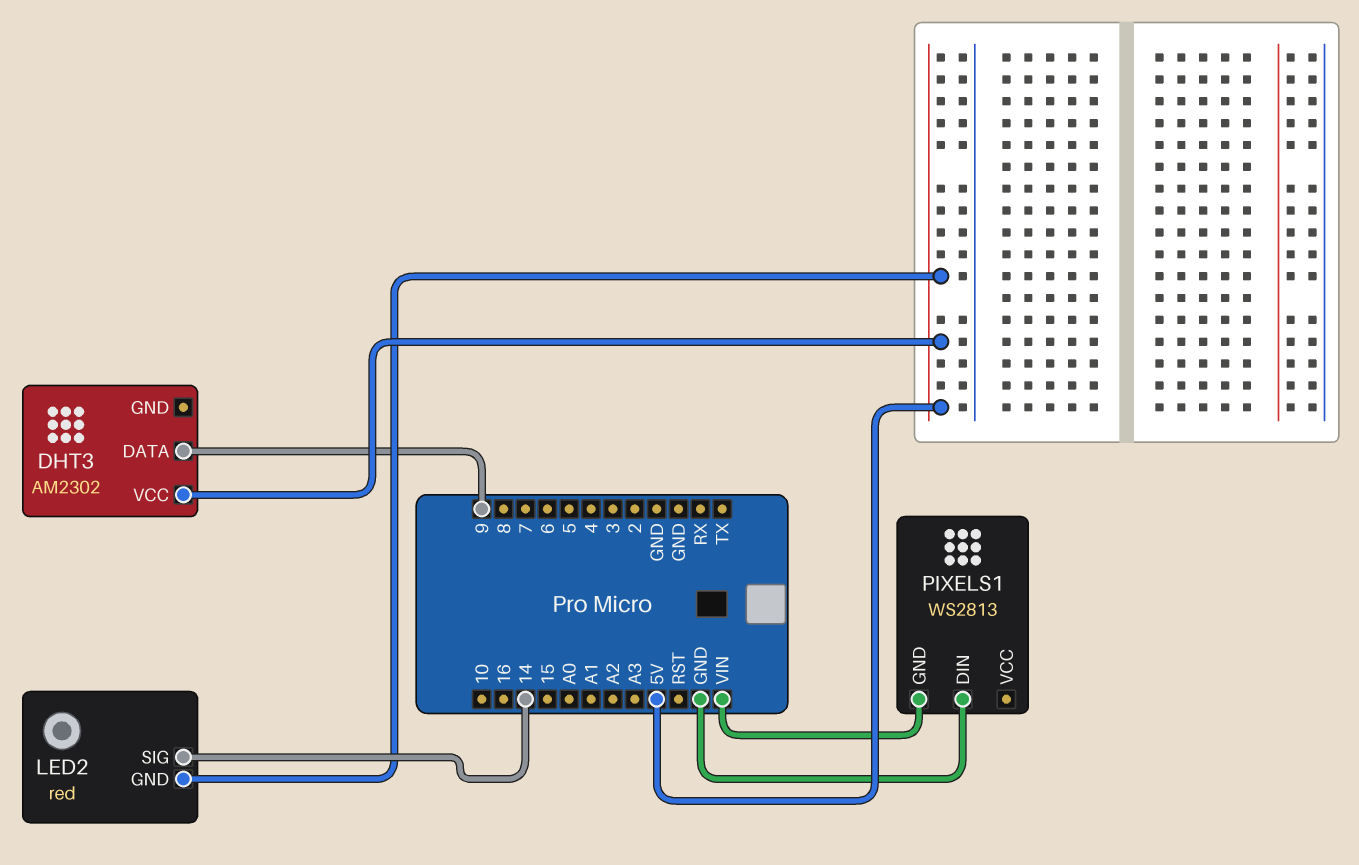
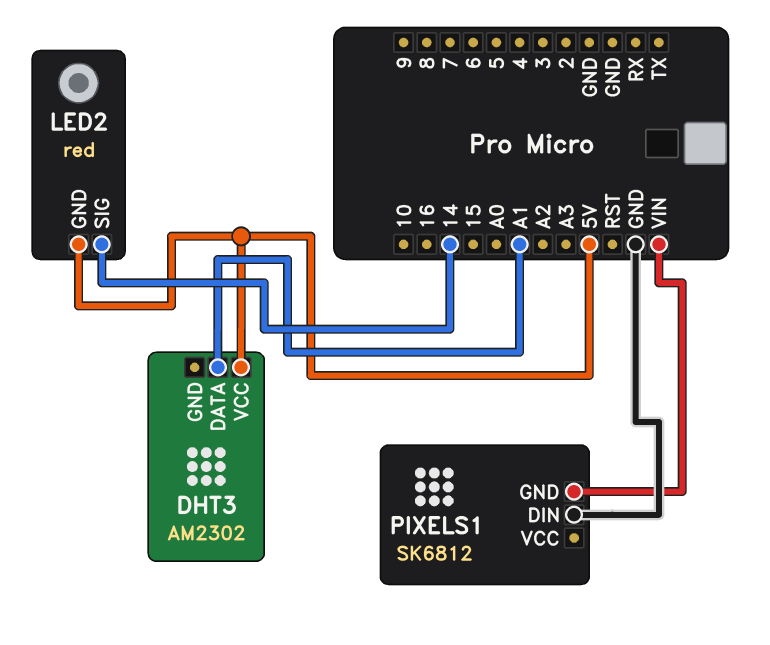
DHT3 pin DATA: 9 -> A1
PIXELS1: WS2813 -> SK6812

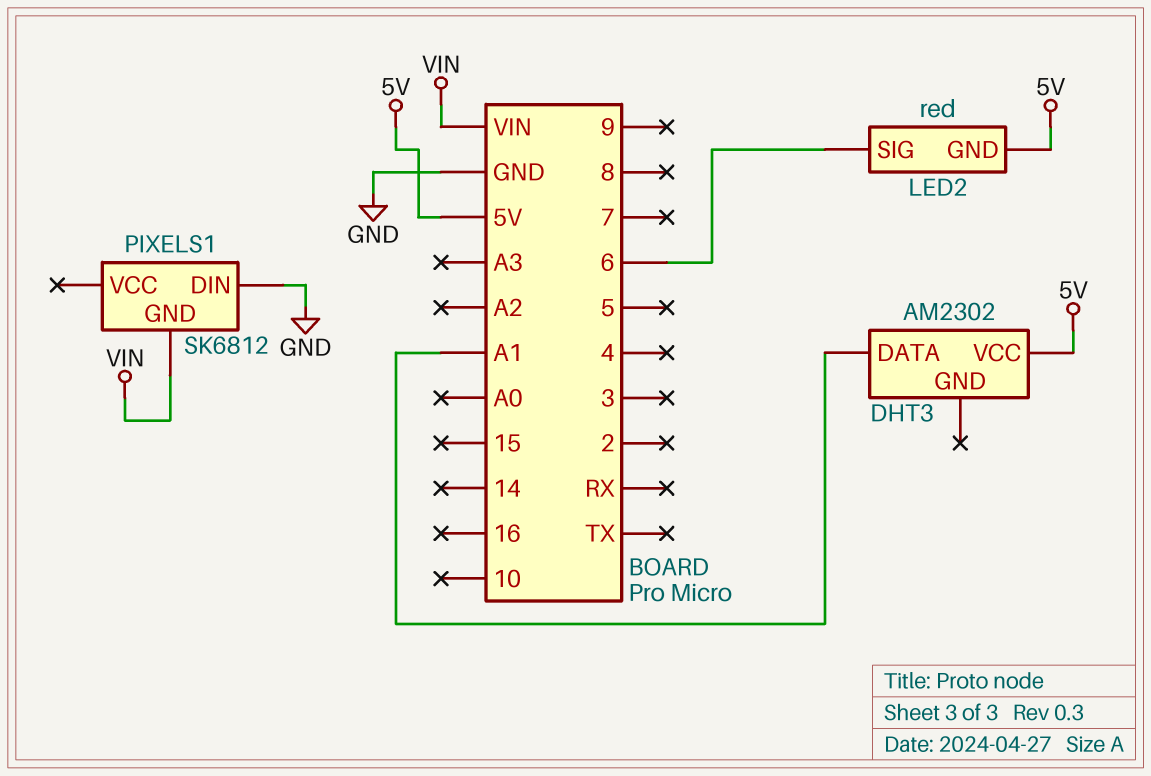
LED2 pin SIG: 14 -> 6

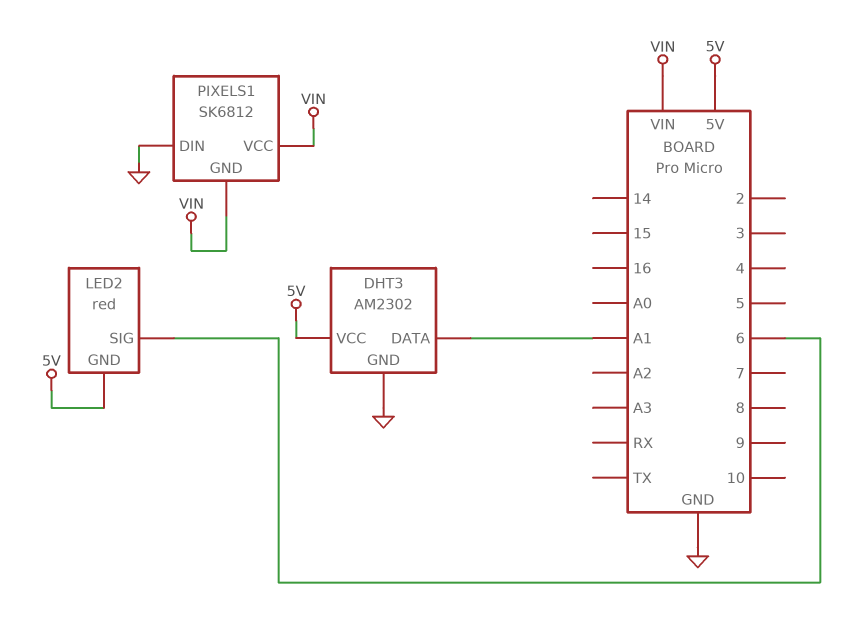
DHT3 pin GND: none -> GND
PIXELS1 pin VCC: none -> VIN

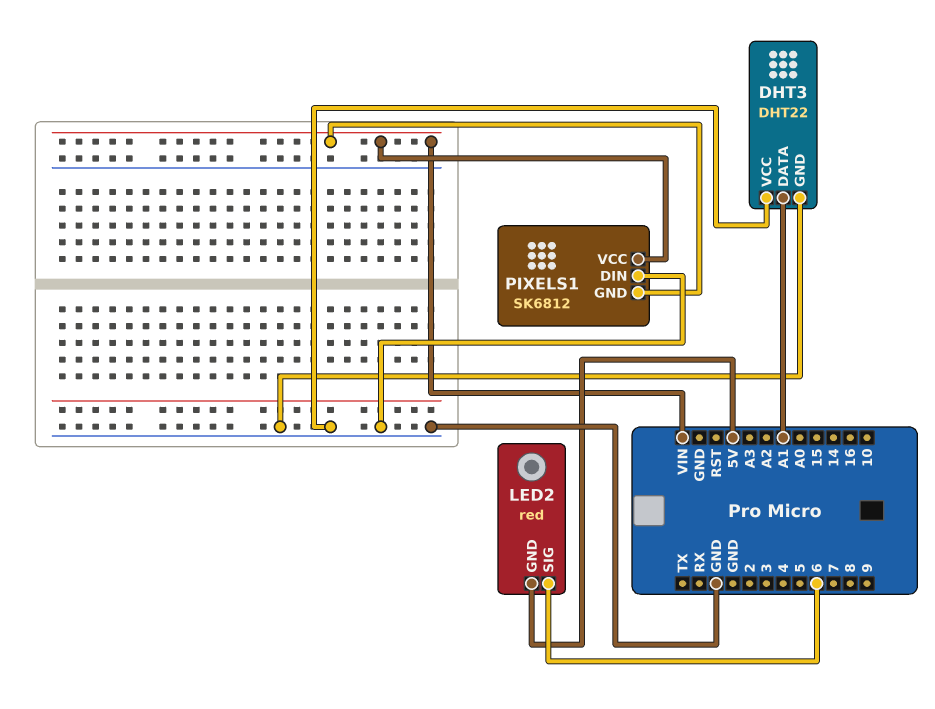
DHT3: AM2302 -> DHT22
DHT3 pin VCC: 5V -> GND

